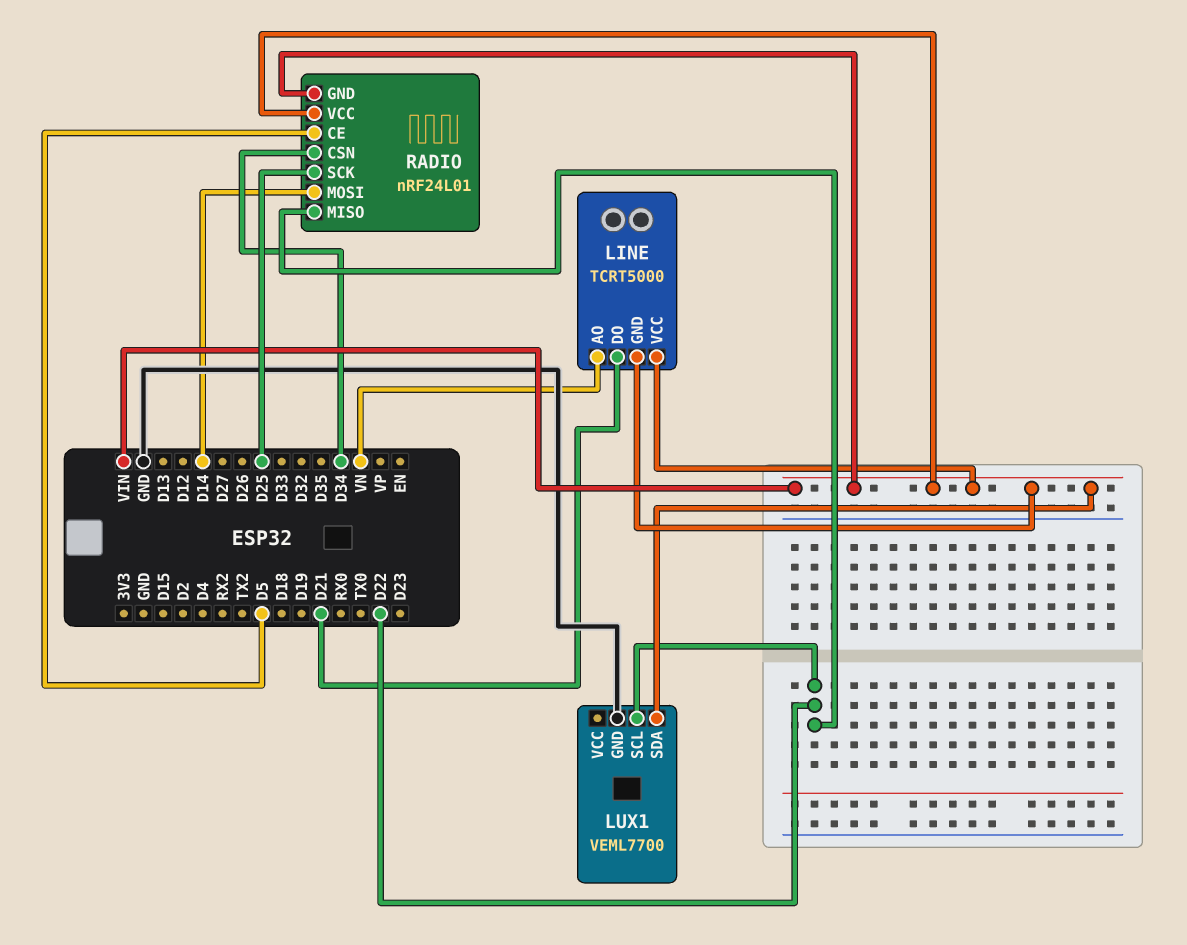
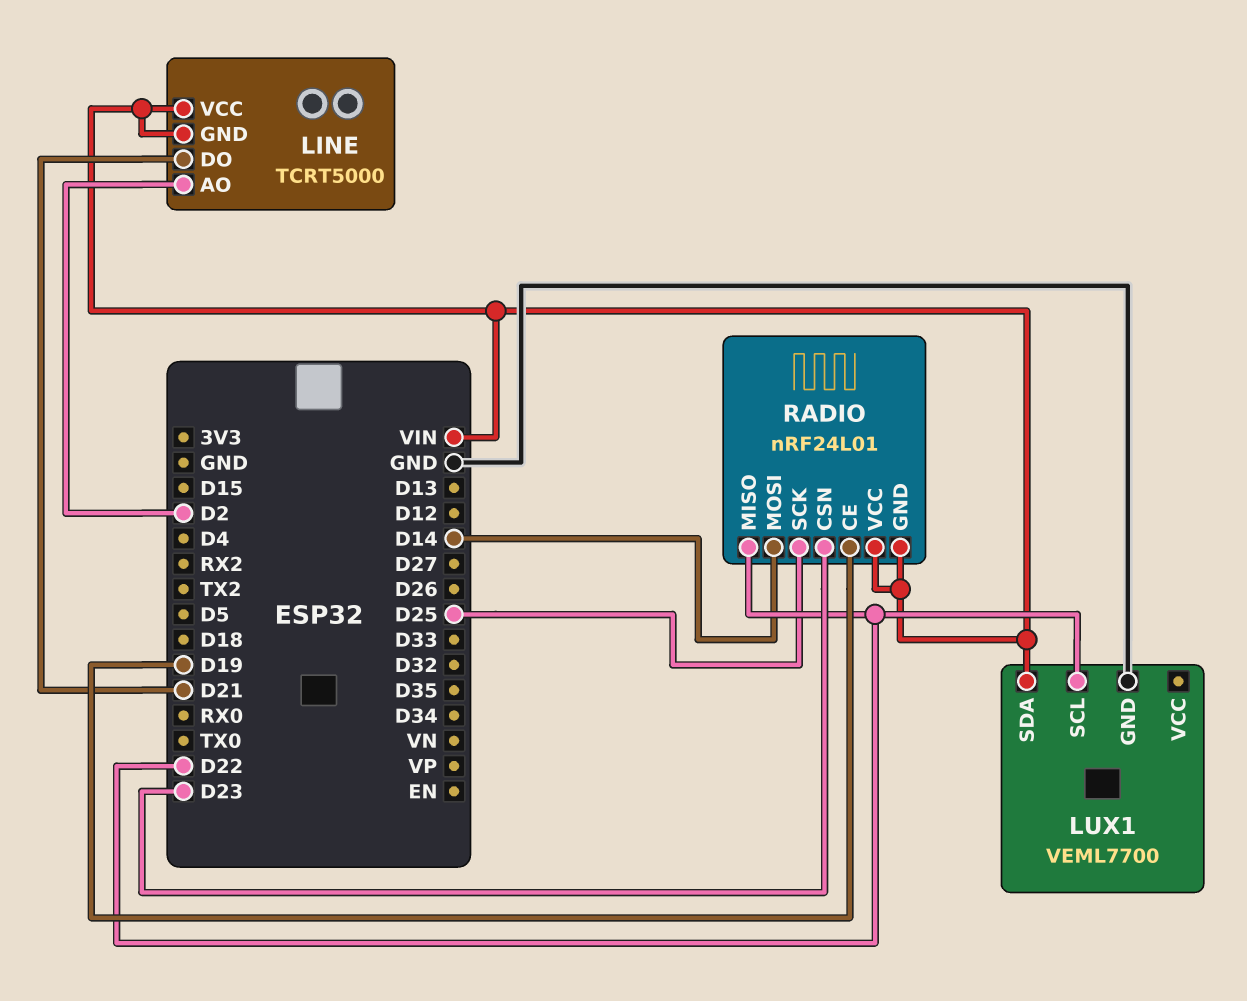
LINE pin AO: VN -> D2
RADIO pin CE: D5 -> D19
RADIO pin CSN: D34 -> D23

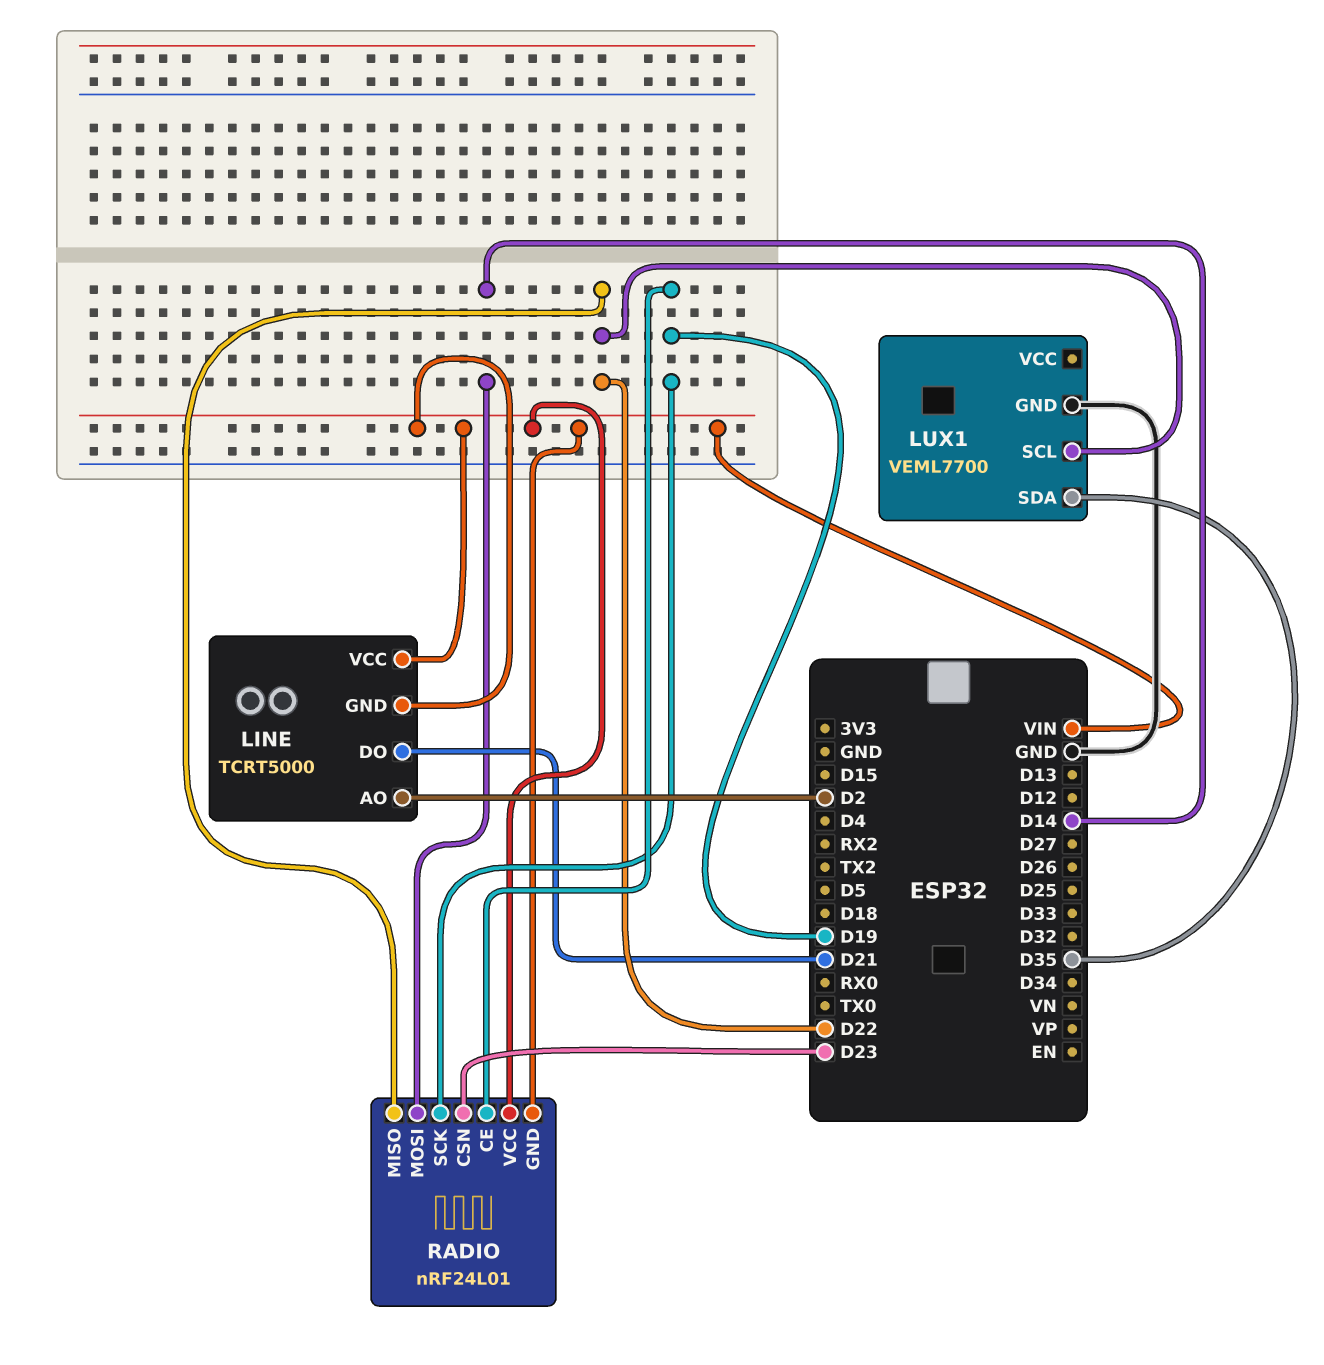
LUX1 pin SDA: VIN -> D35
RADIO pin SCK: D25 -> D19

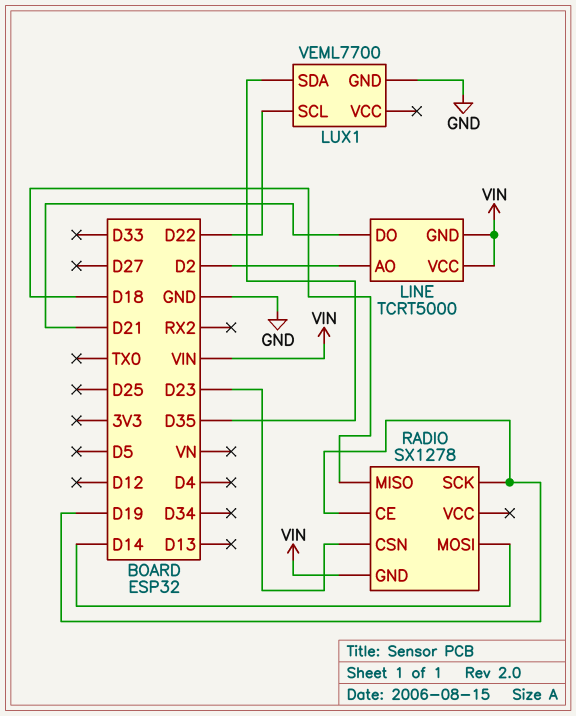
RADIO: nRF24L01 -> SX1278
RADIO pin MISO: D22 -> D18
RADIO pin VCC: VIN -> none

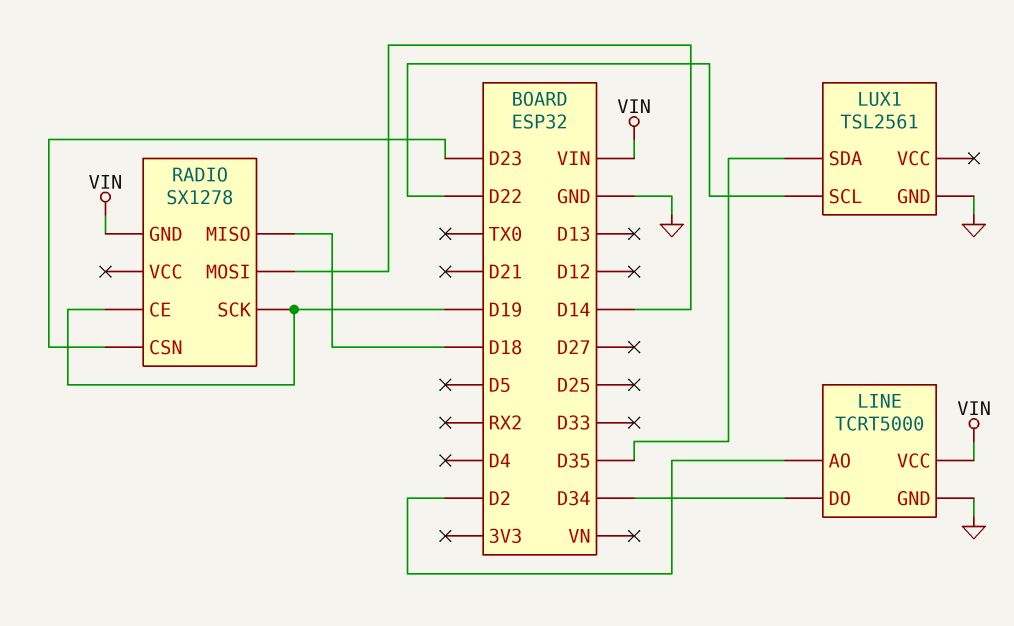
LINE pin DO: D21 -> D34
LINE pin GND: VIN -> GND
LUX1: VEML7700 -> TSL2561

